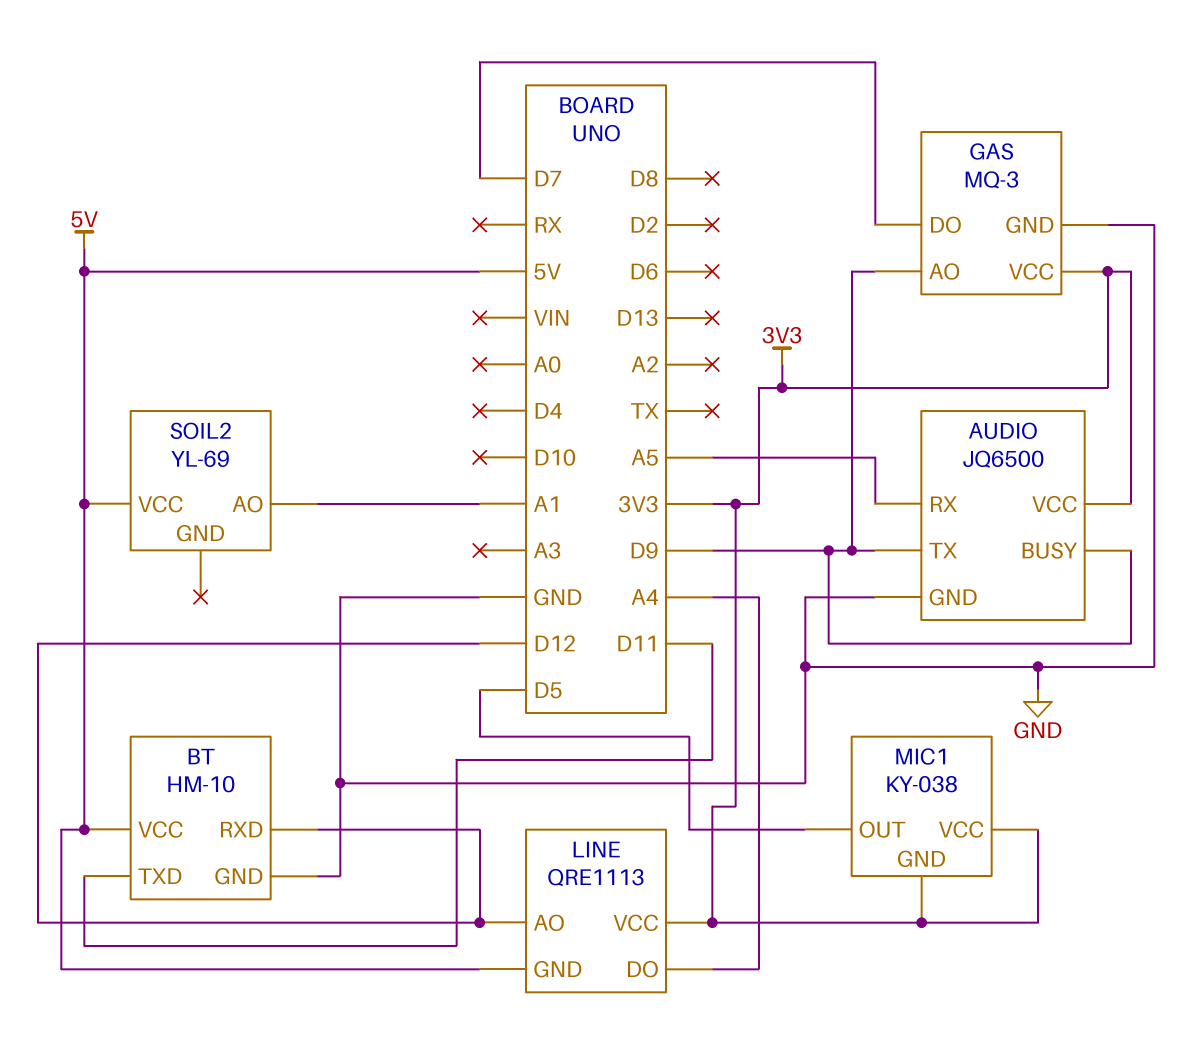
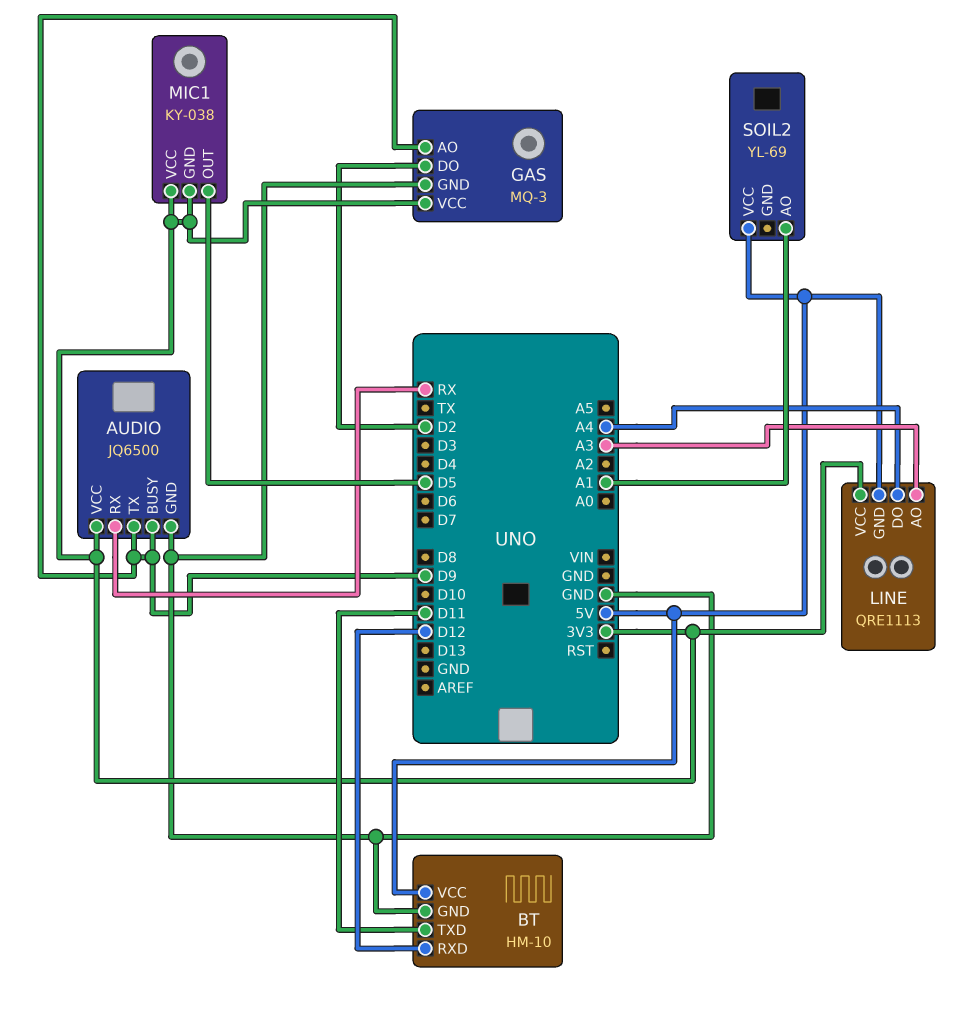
AUDIO pin RX: A5 -> RX
GAS pin DO: D7 -> D2
LINE pin AO: D12 -> A3

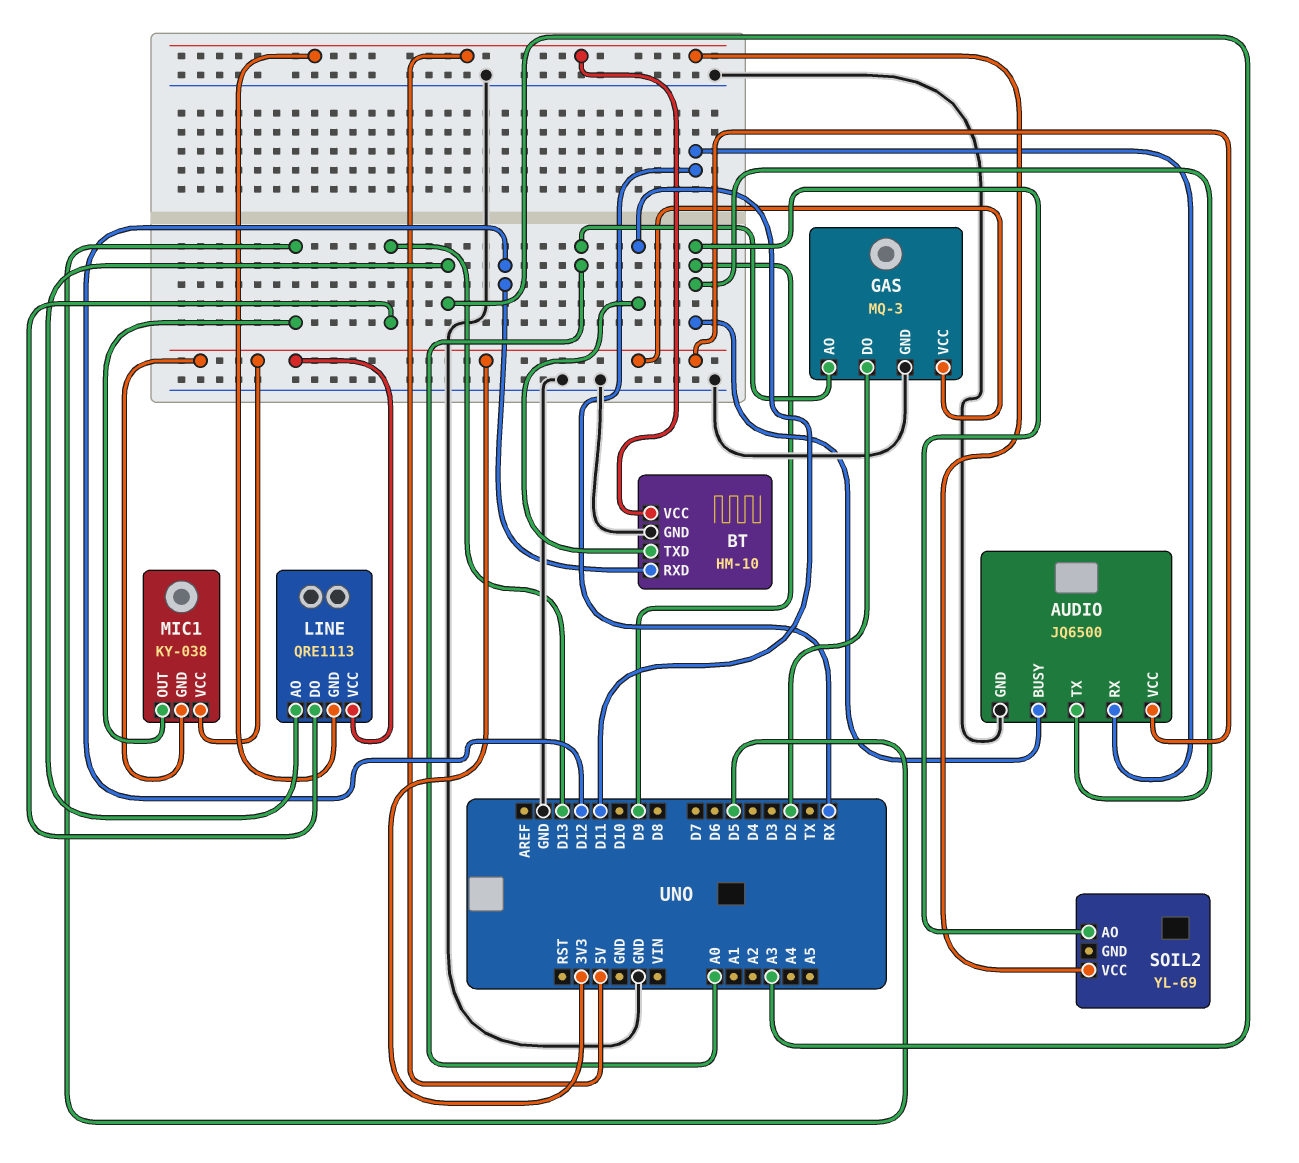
GAS pin AO: D9 -> A0
LINE pin DO: A4 -> D13
SOIL2 pin AO: A1 -> D9

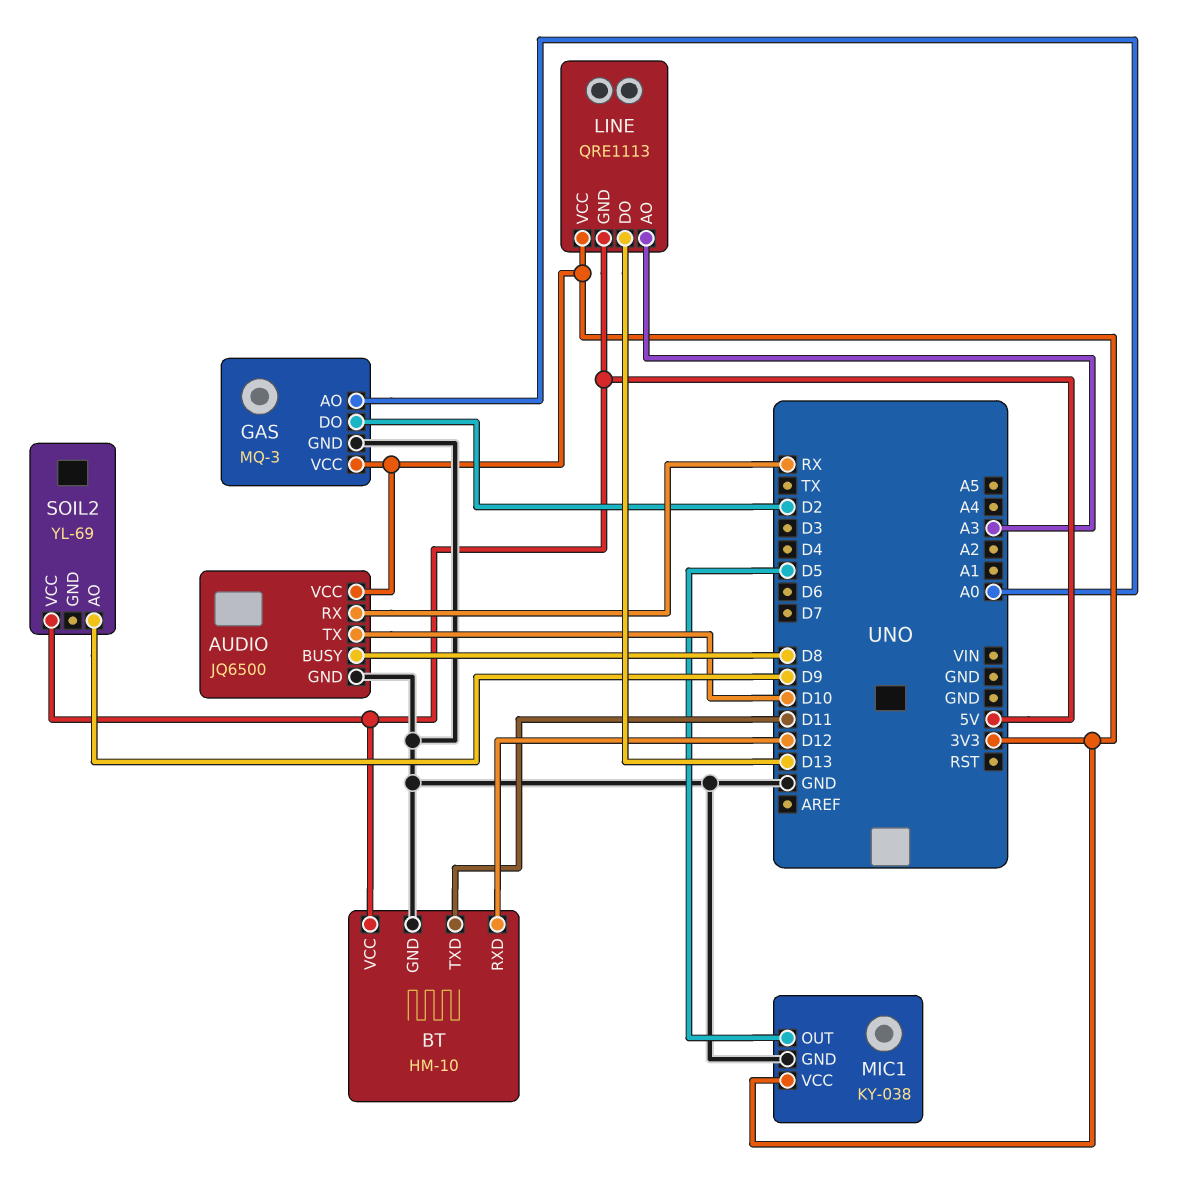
AUDIO pin BUSY: D9 -> D8
AUDIO pin TX: D9 -> D10
MIC1 pin GND: 3V3 -> GND

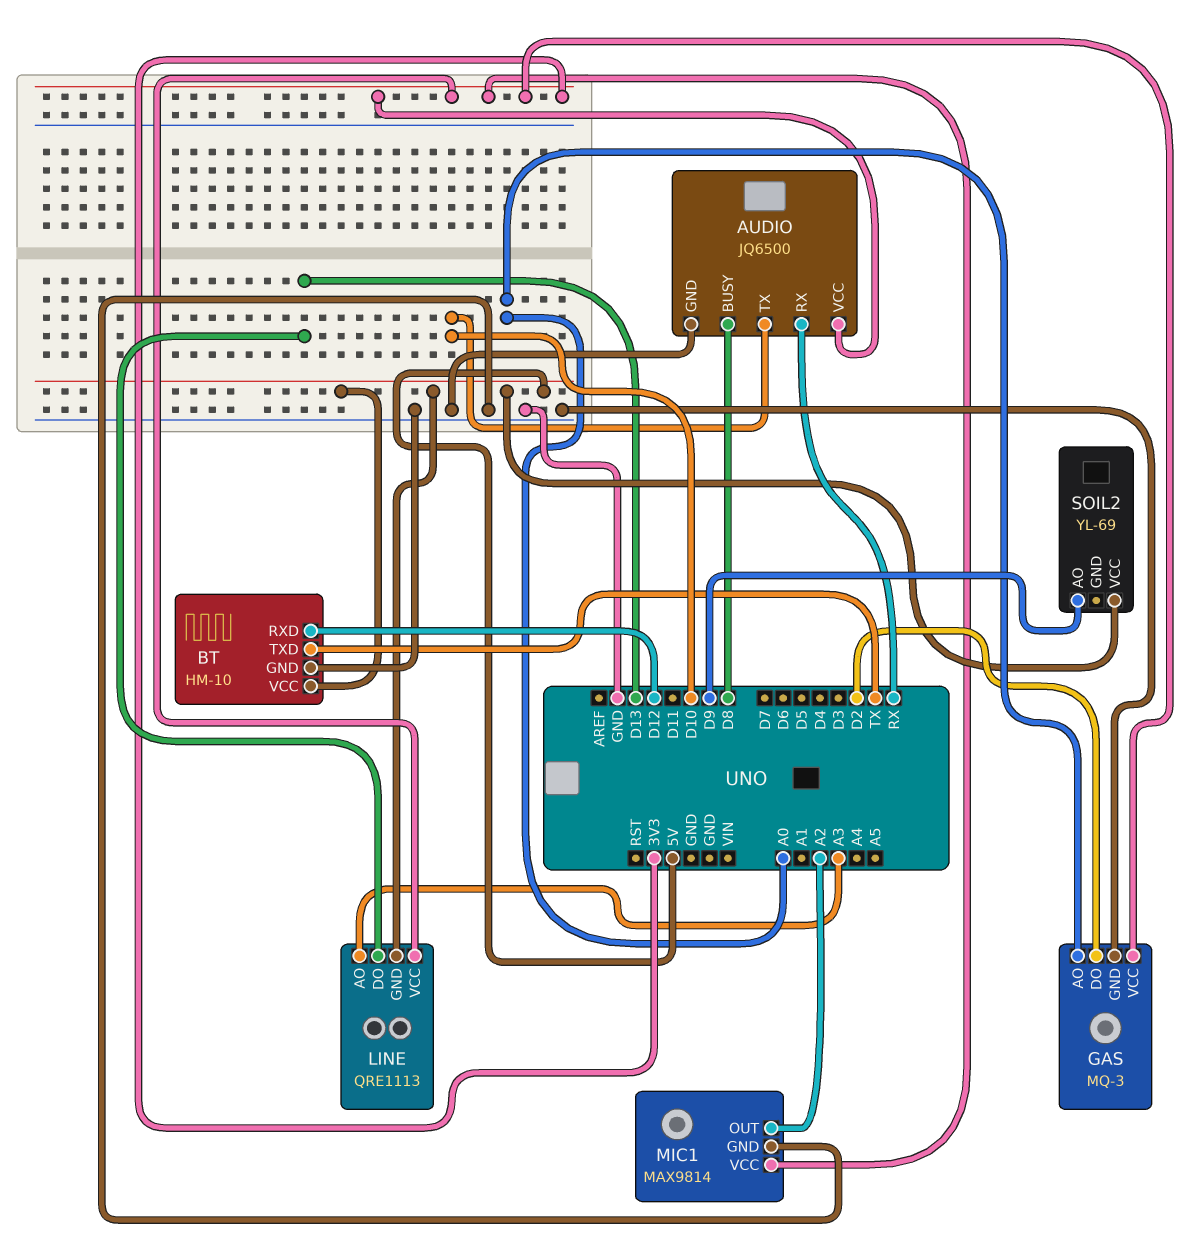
BT pin TXD: D11 -> TX
MIC1: KY-038 -> MAX9814
MIC1 pin OUT: D5 -> A2

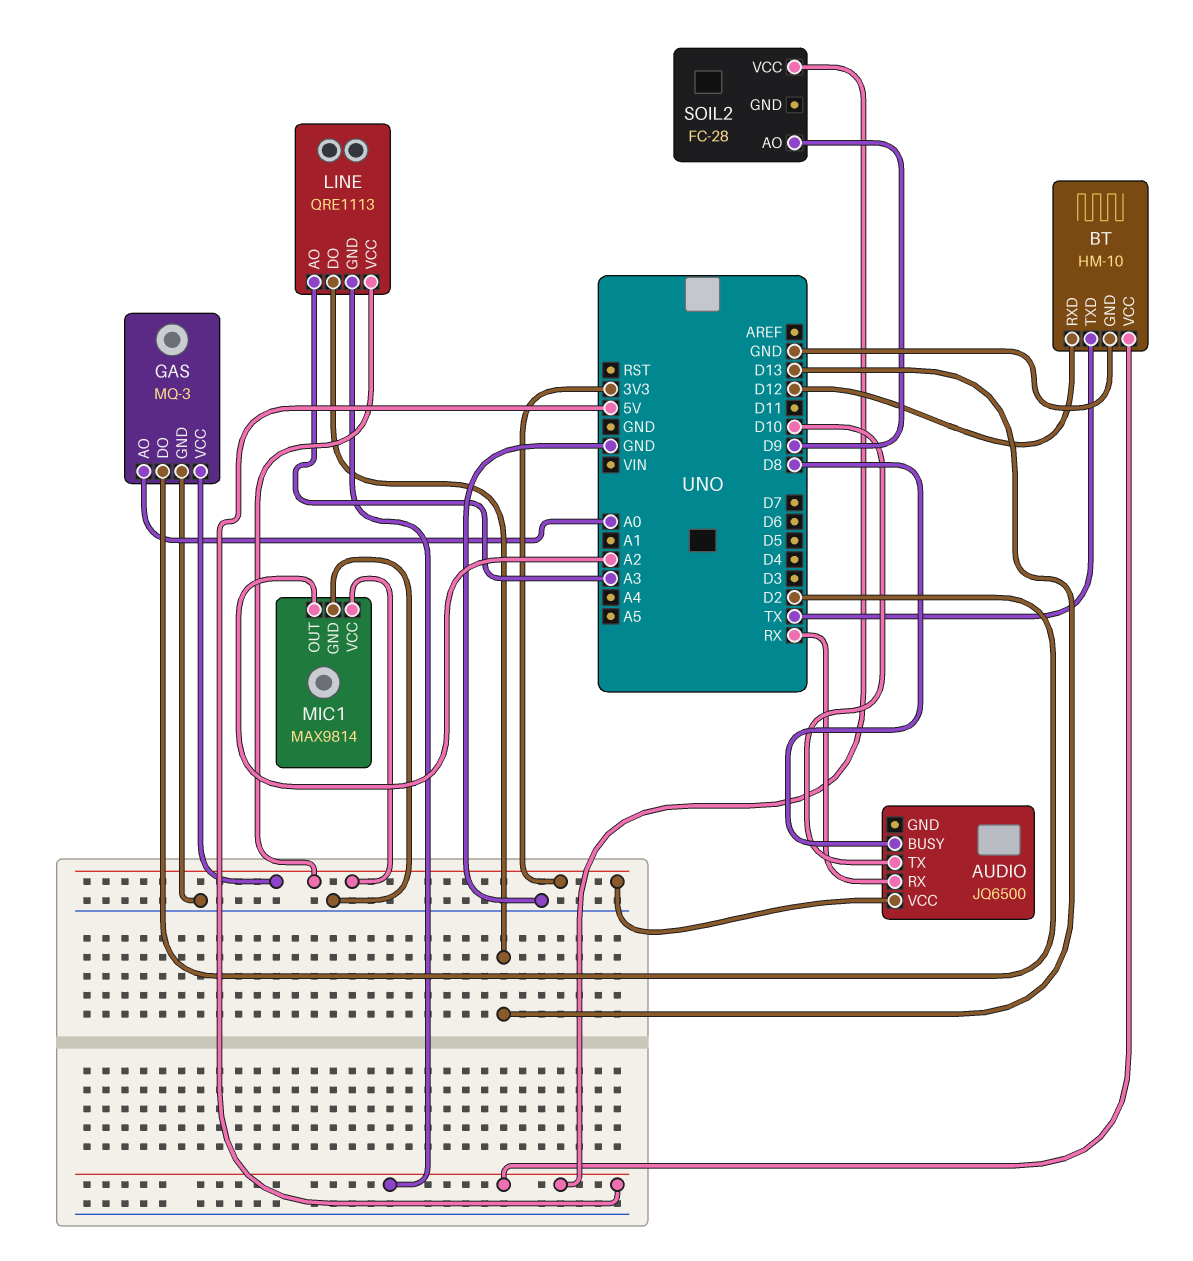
AUDIO pin GND: GND -> none
SOIL2: YL-69 -> FC-28

